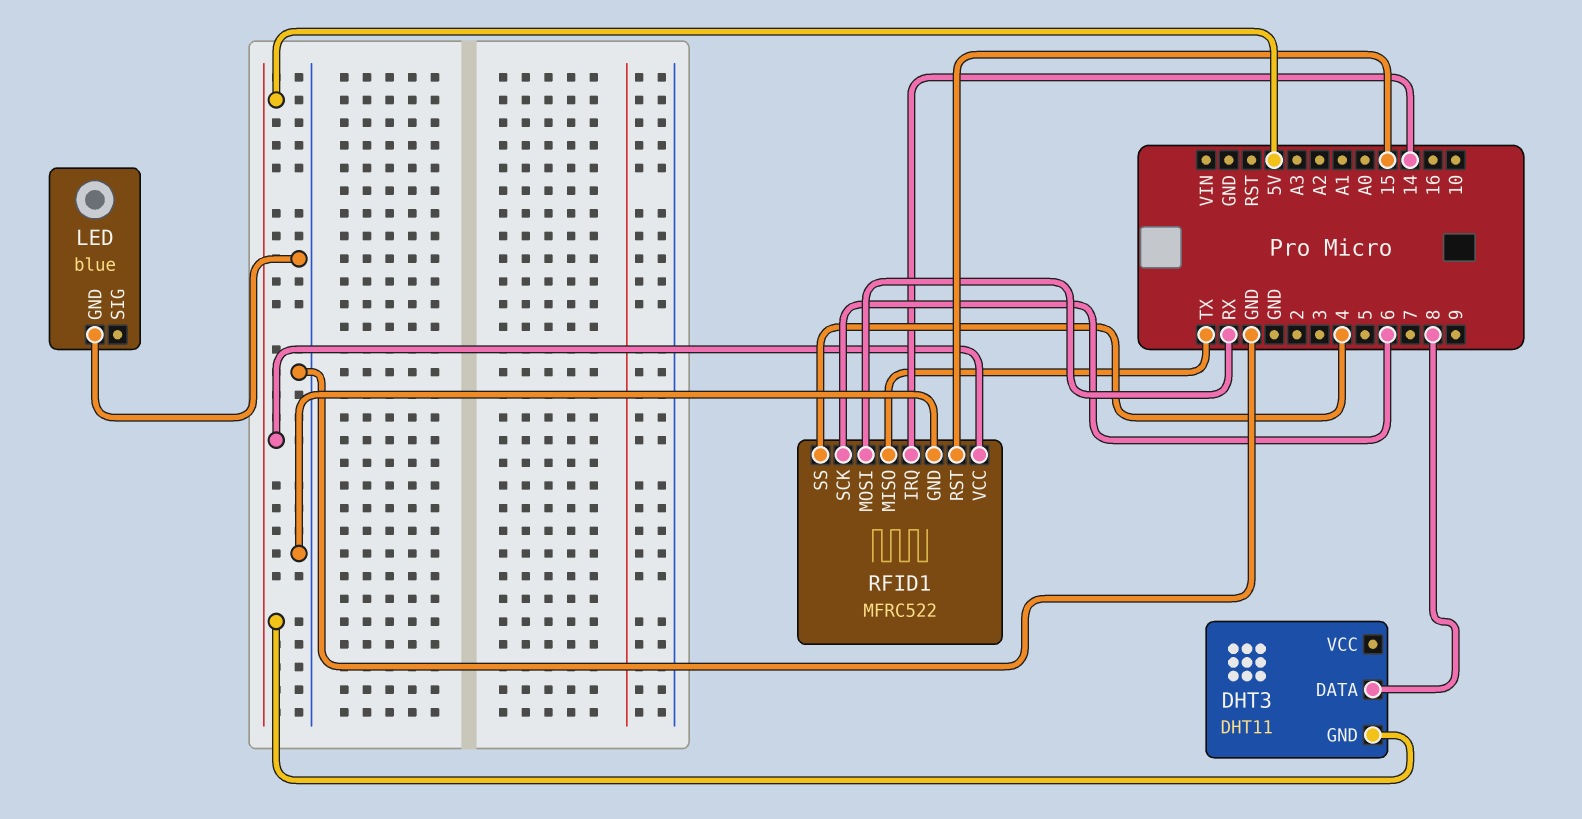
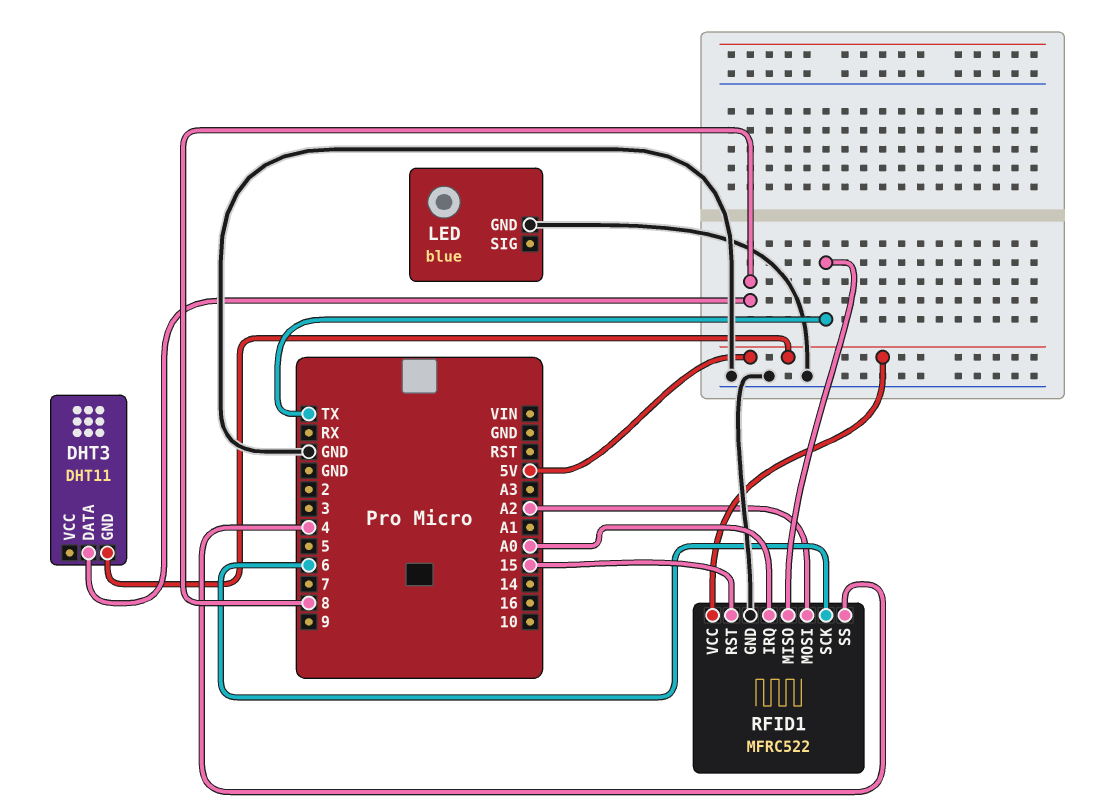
RFID1 pin IRQ: 14 -> A0
RFID1 pin MOSI: RX -> A2

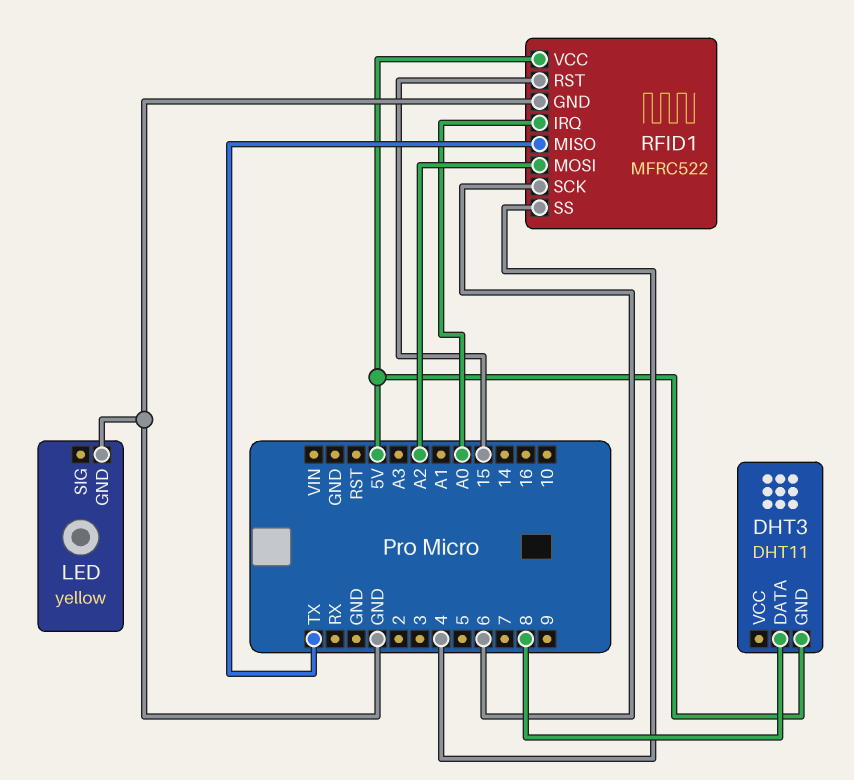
LED: blue -> yellow

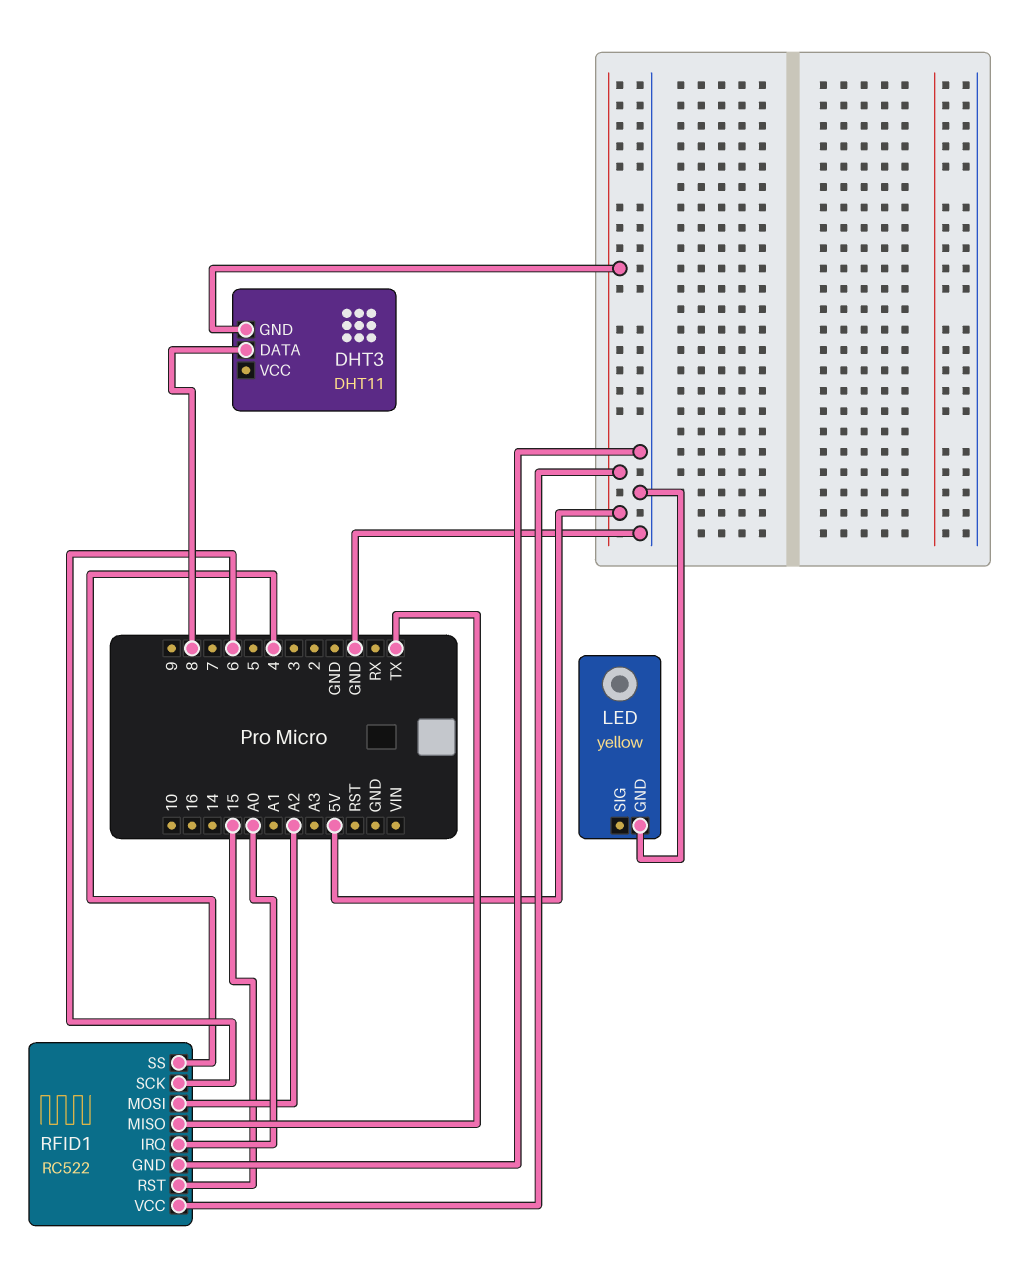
RFID1: MFRC522 -> RC522

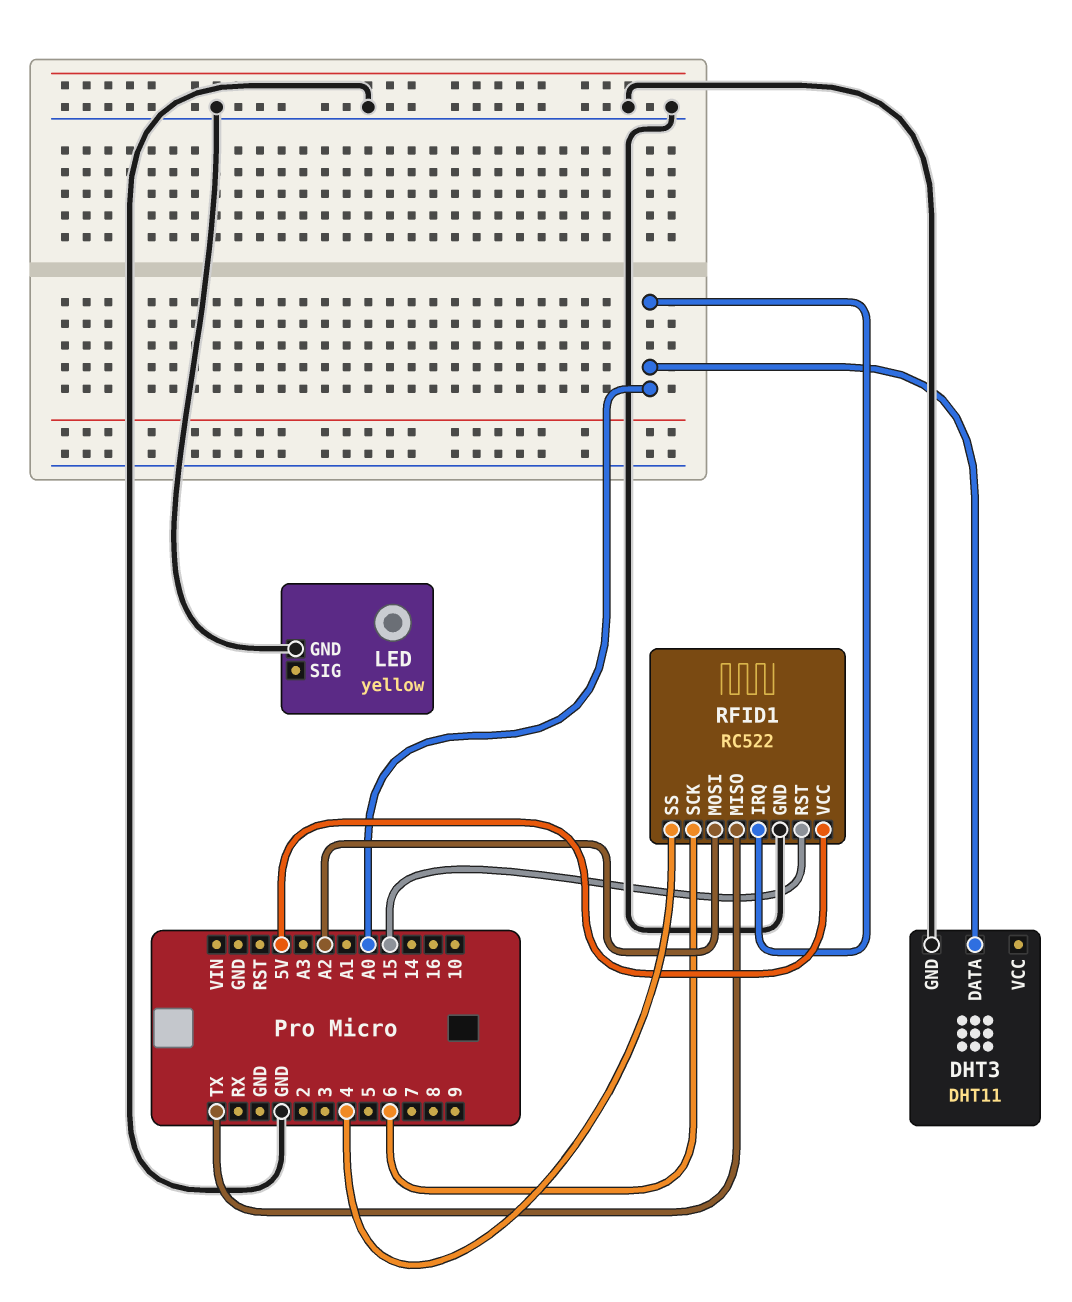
DHT3 pin DATA: 8 -> A0
DHT3 pin GND: 5V -> GND

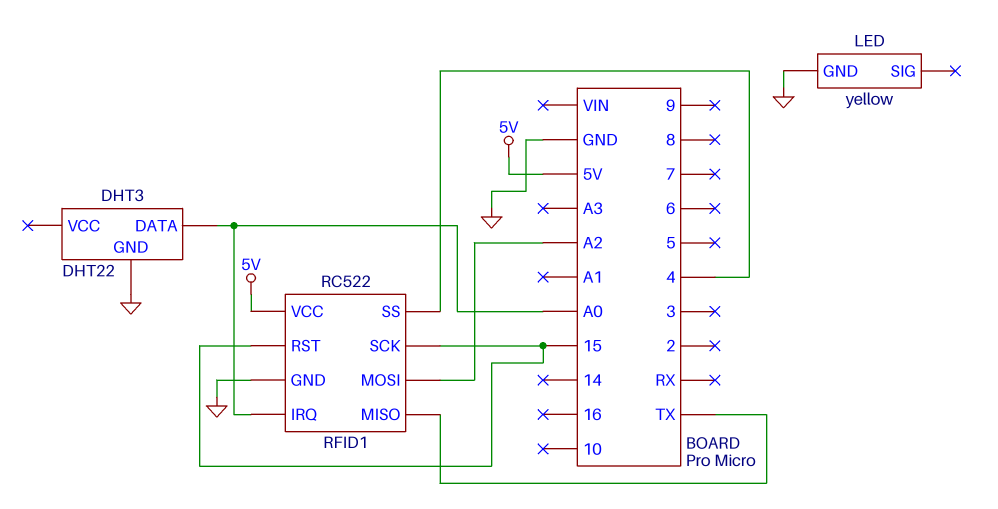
DHT3: DHT11 -> DHT22
RFID1 pin SCK: 6 -> 15

